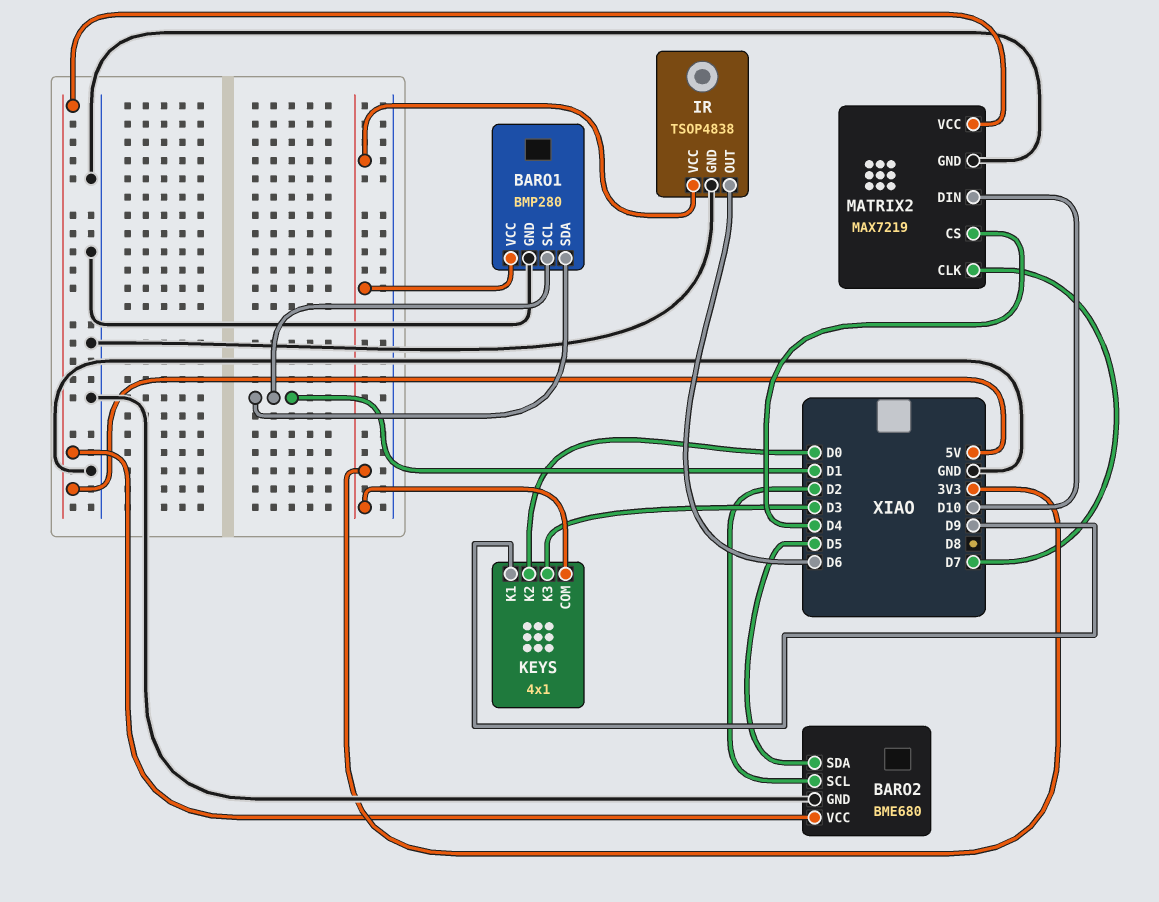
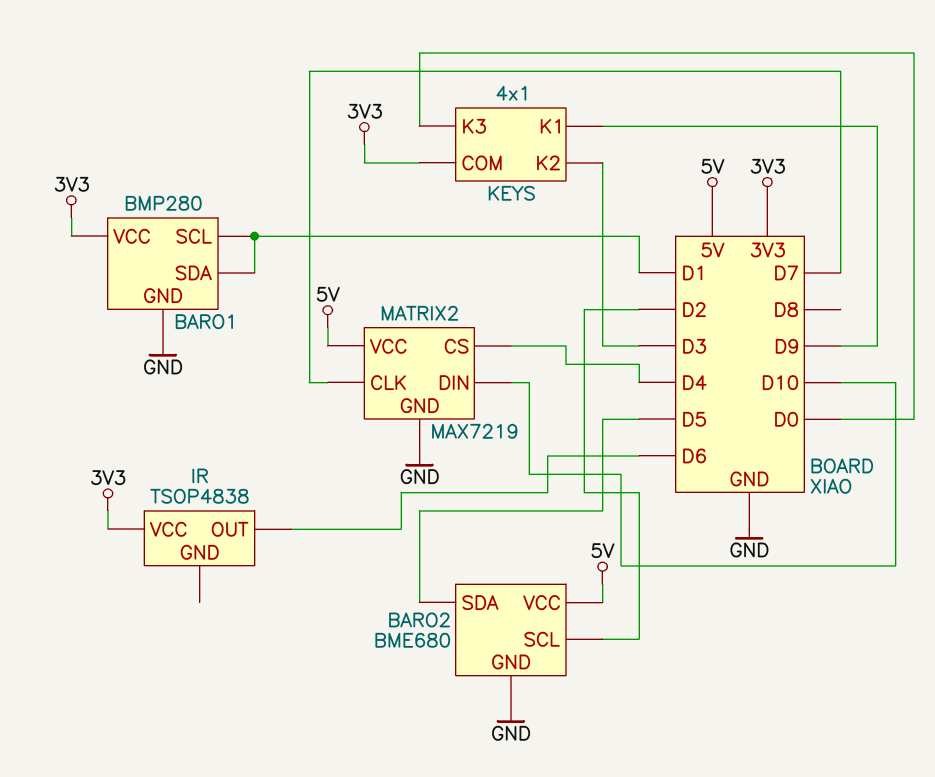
IR pin GND: GND -> none
KEYS pin K2: D0 -> D3
KEYS pin K3: D3 -> D0

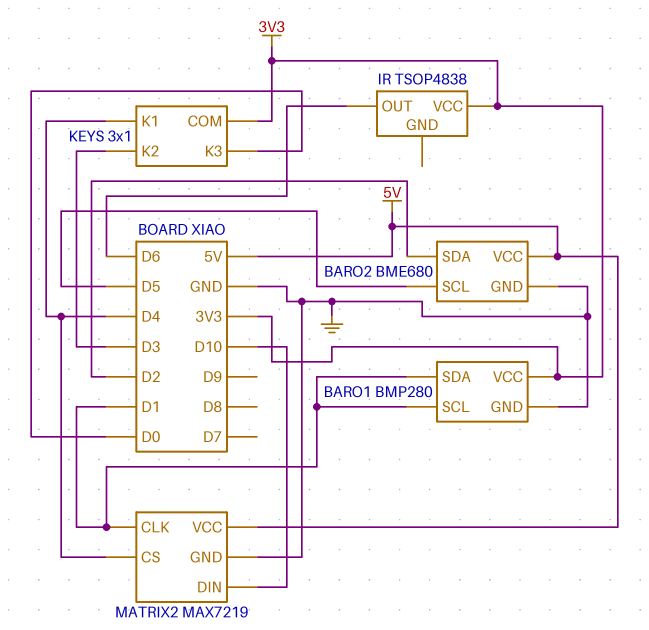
BARO2 pin SCL: D2 -> D5
BARO2 pin SDA: D5 -> D2
KEYS: 4x1 -> 3x1
KEYS pin K1: D9 -> D4
MATRIX2 pin CLK: D7 -> D1

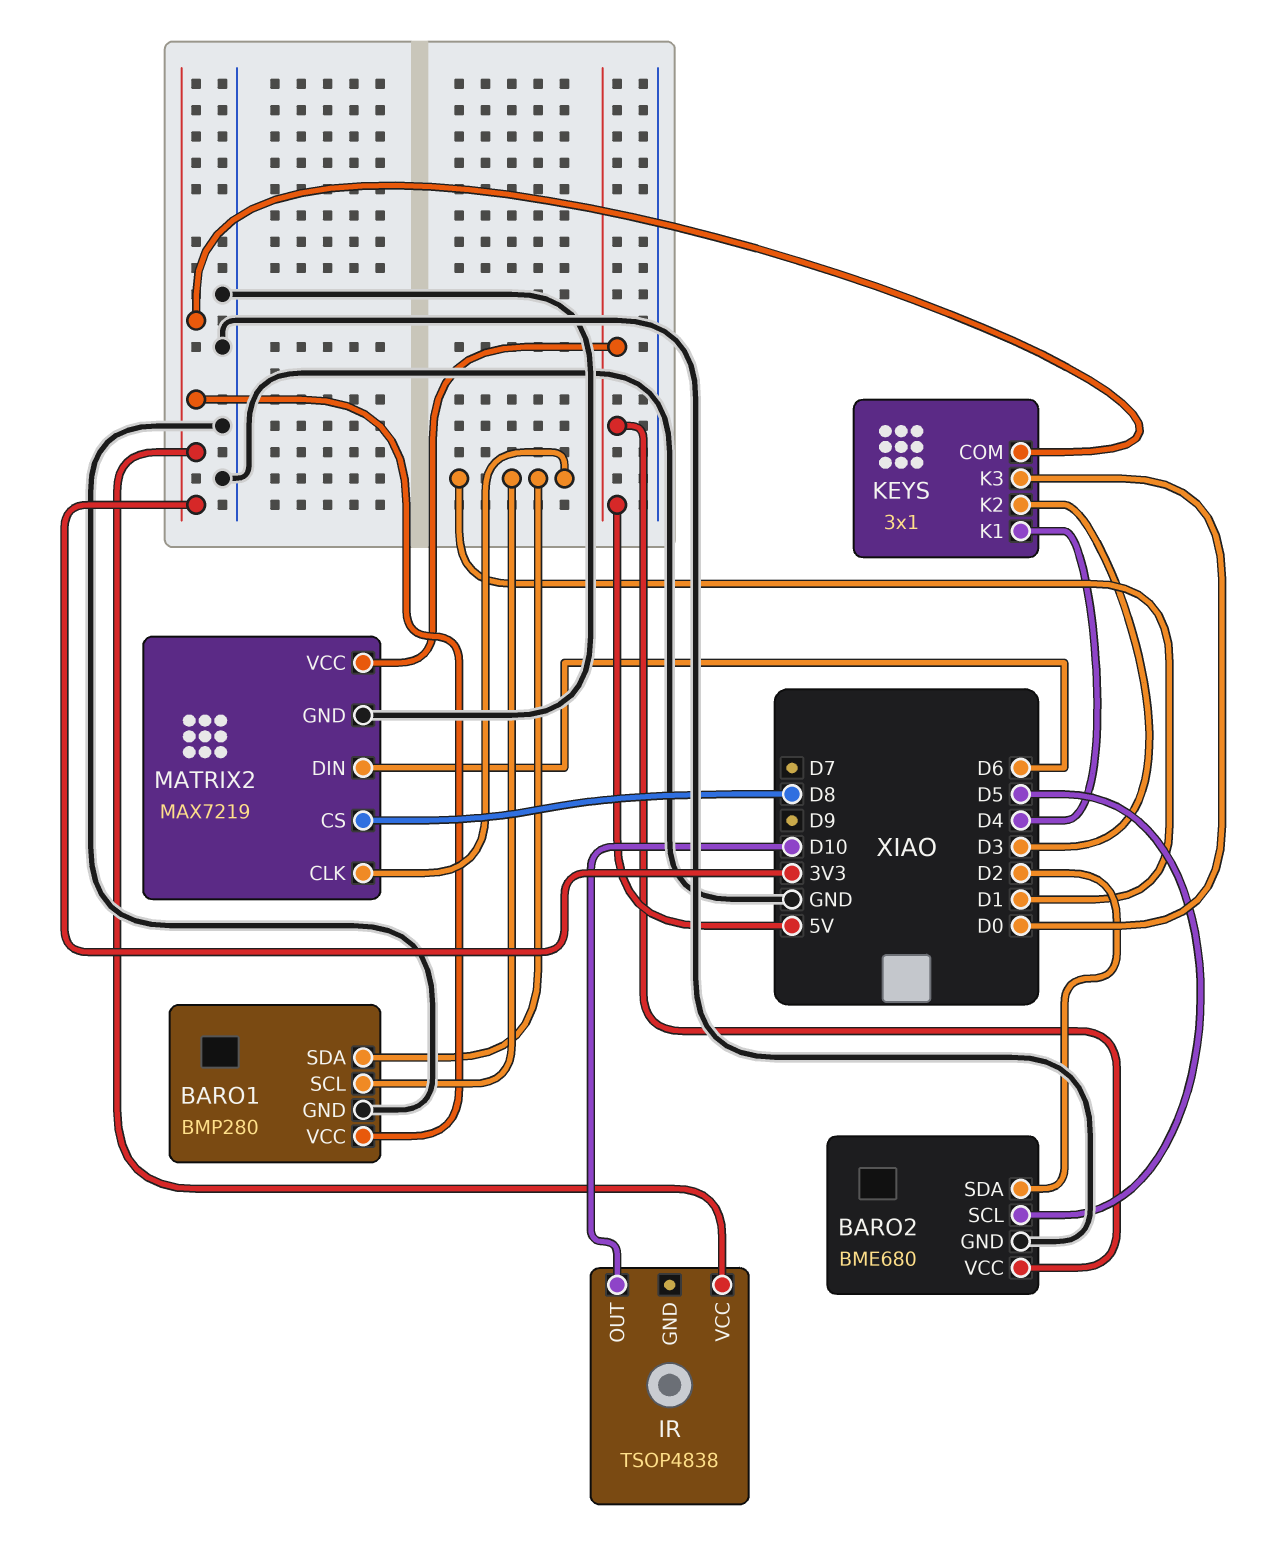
IR pin OUT: D6 -> D10
MATRIX2 pin CS: D4 -> D8
MATRIX2 pin DIN: D10 -> D6

